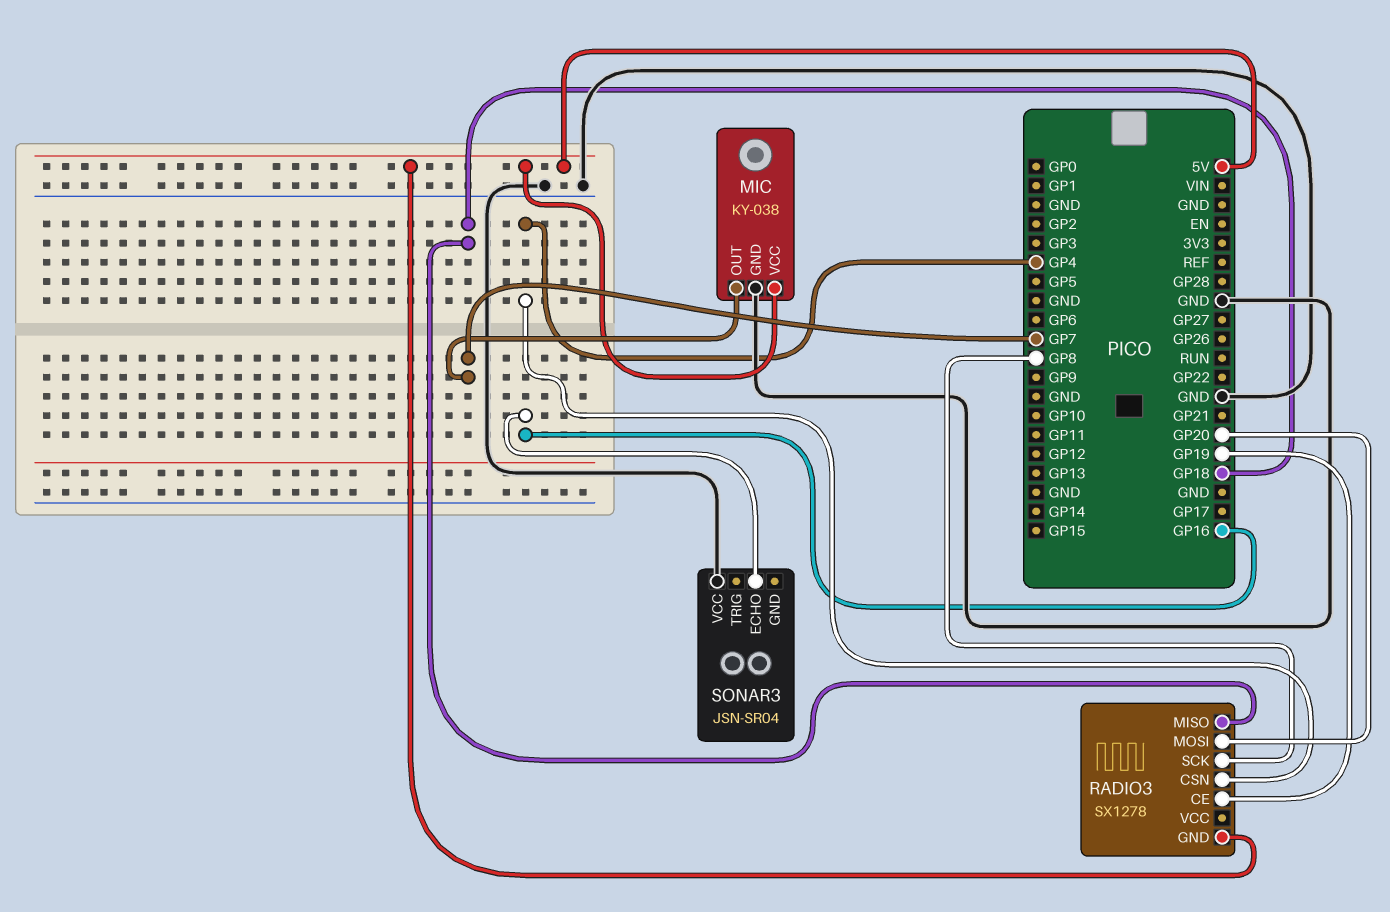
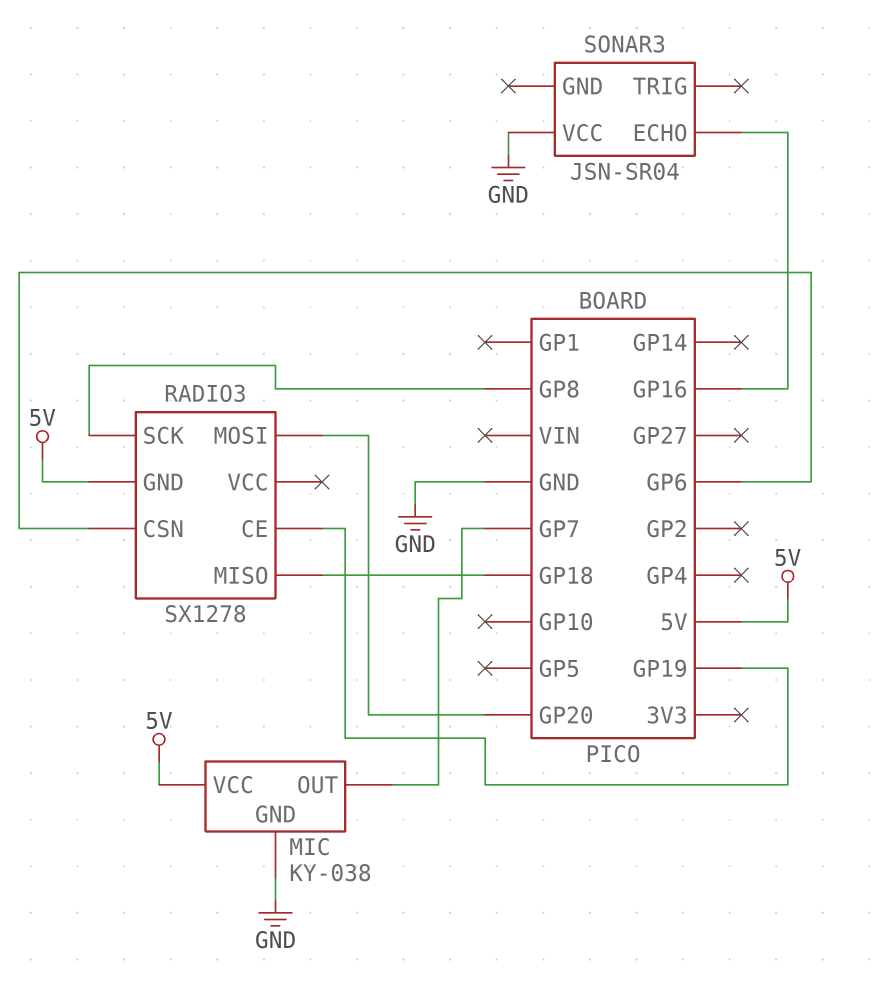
RADIO3 pin CSN: GP4 -> GP6

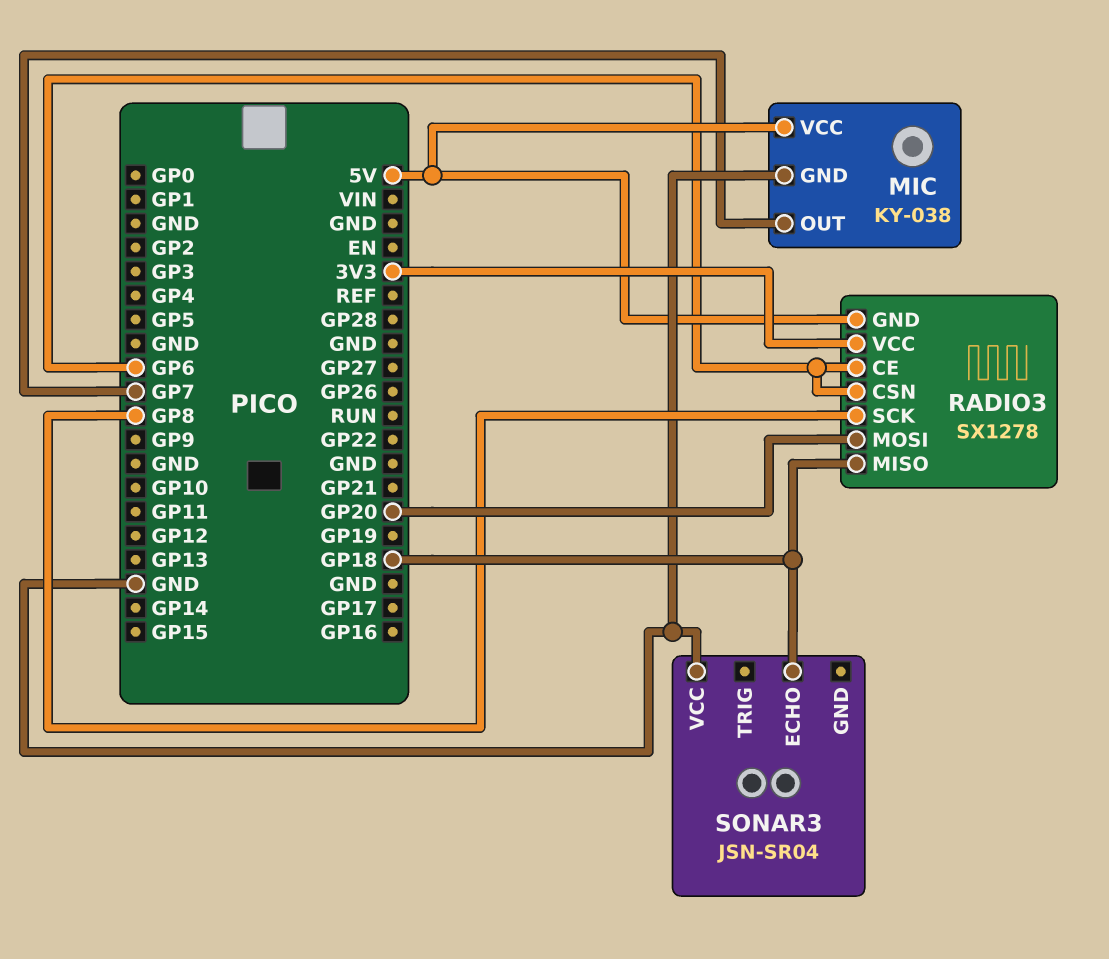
RADIO3 pin CE: GP19 -> GP6
RADIO3 pin VCC: none -> 3V3
SONAR3 pin ECHO: GP16 -> GP18

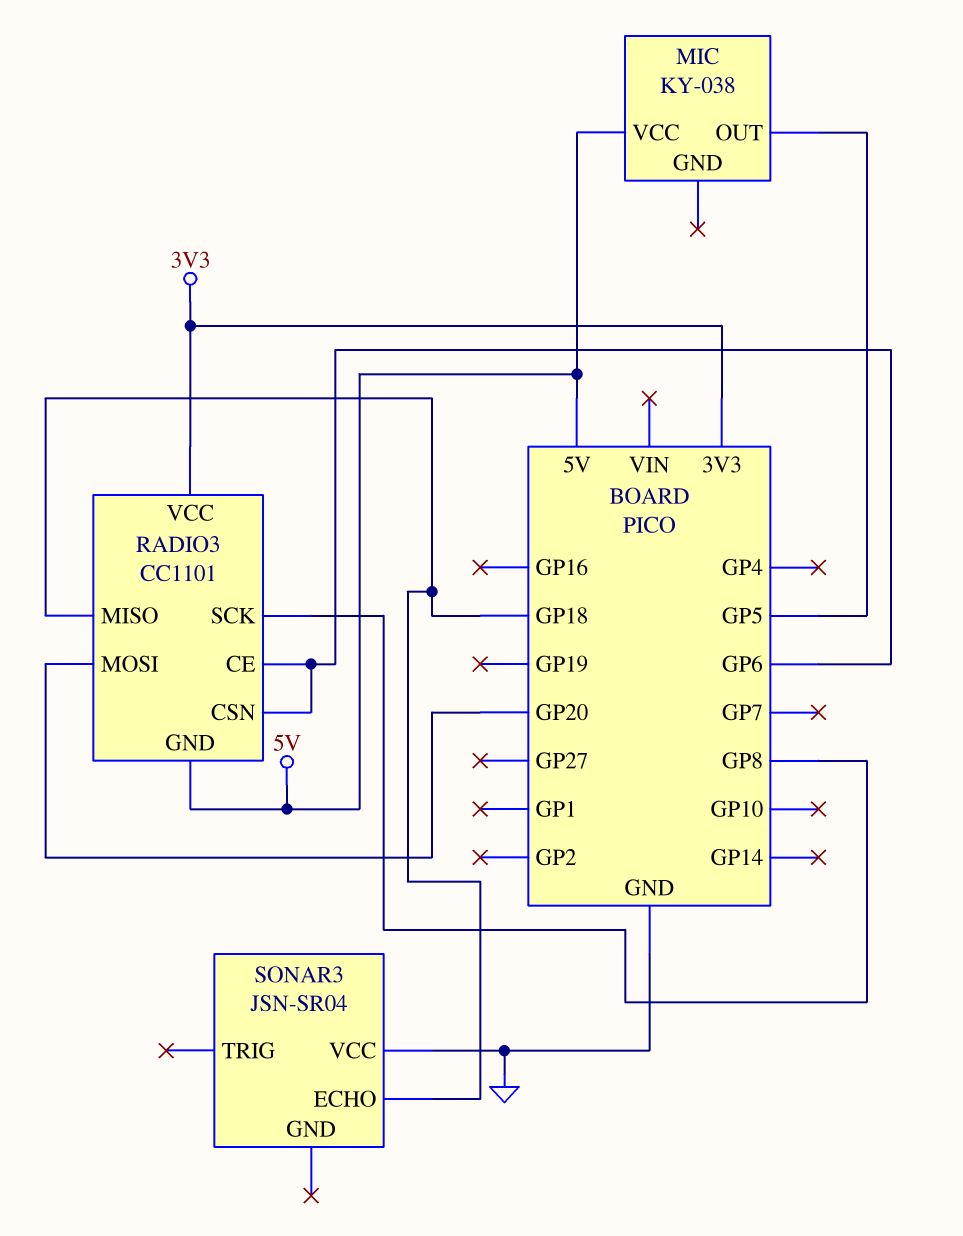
MIC pin GND: GND -> none
MIC pin OUT: GP7 -> GP5
RADIO3: SX1278 -> CC1101

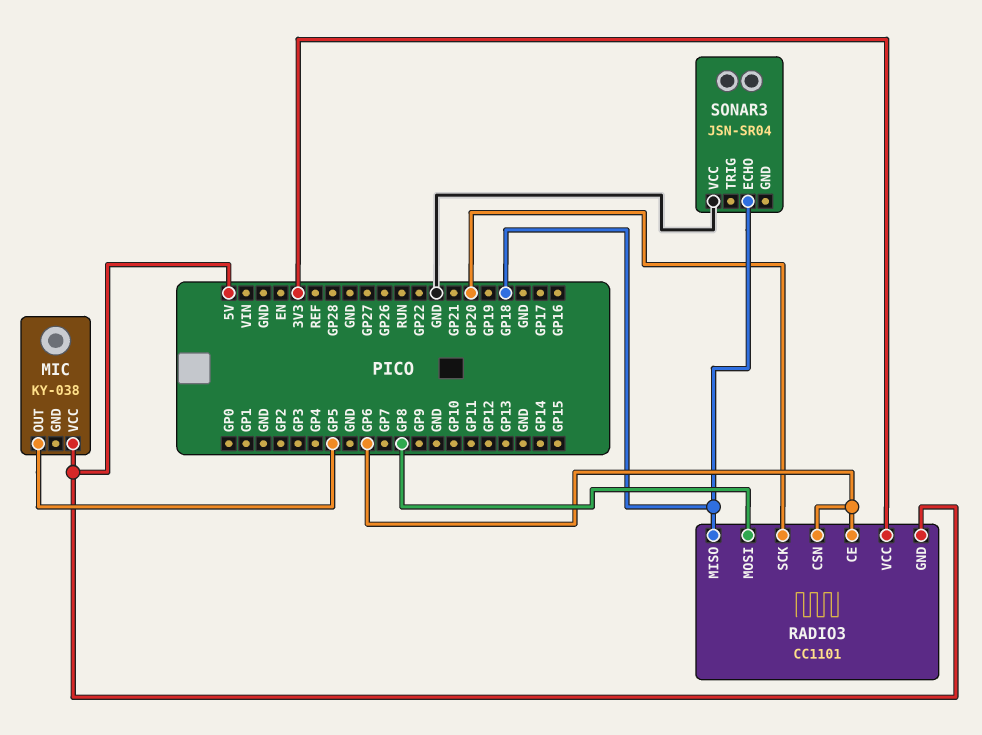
RADIO3 pin MOSI: GP20 -> GP8
RADIO3 pin SCK: GP8 -> GP20

